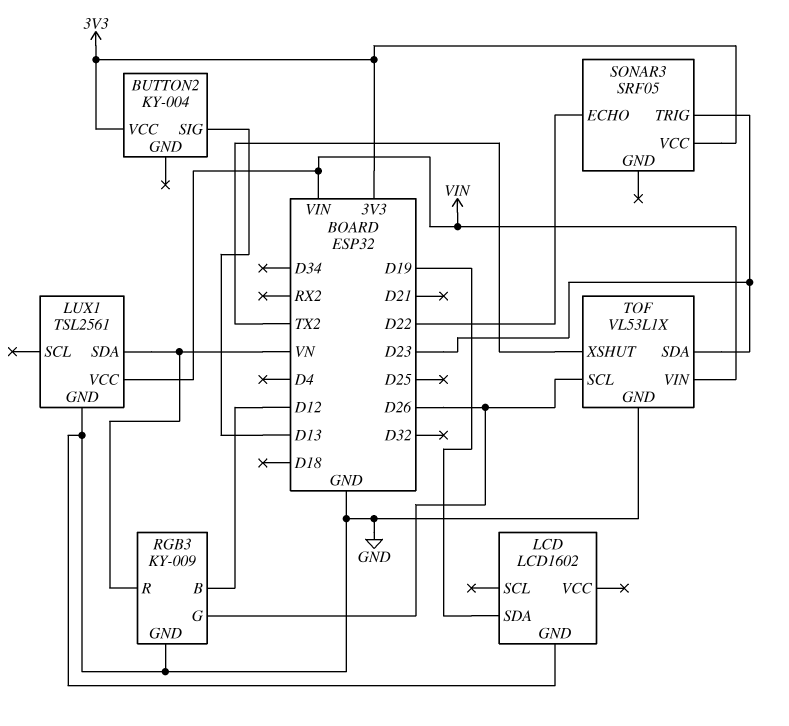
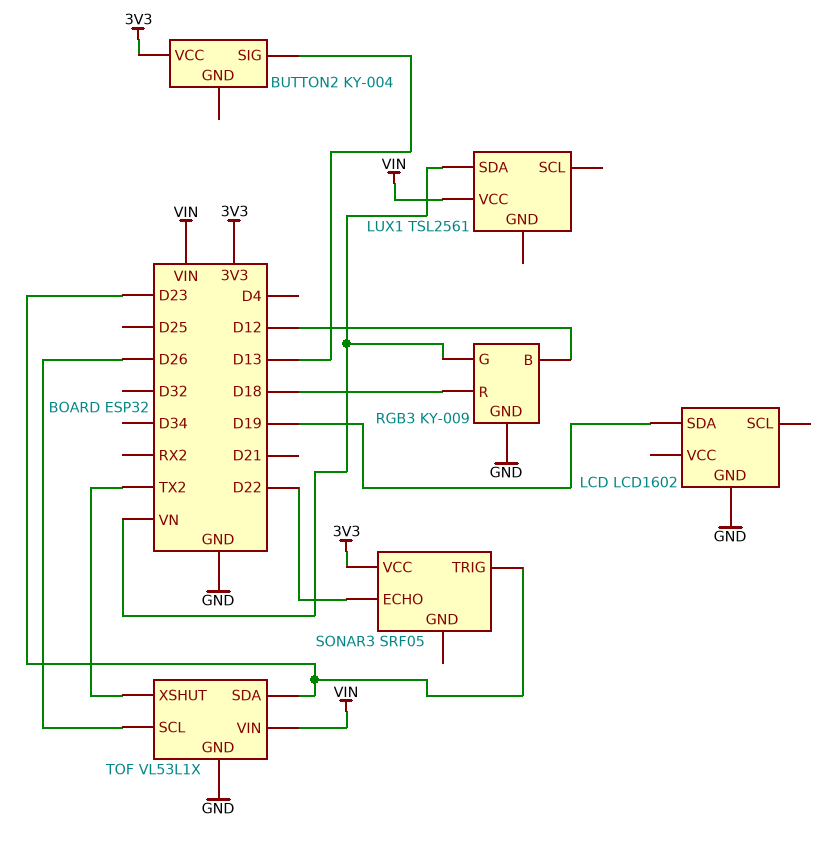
LUX1 pin GND: GND -> none
RGB3 pin G: D26 -> VN
RGB3 pin R: VN -> D18

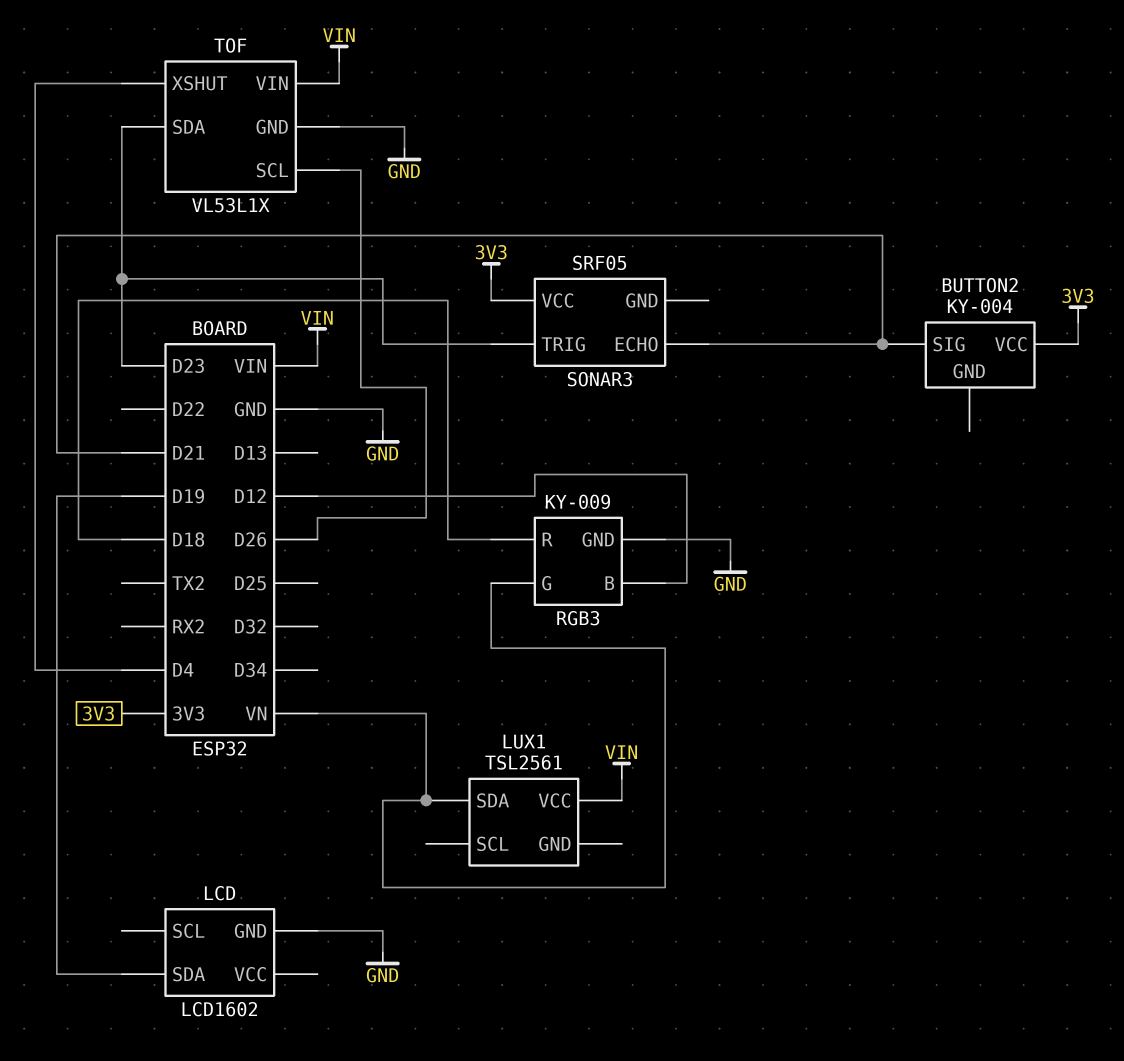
BUTTON2 pin SIG: D13 -> D21
SONAR3 pin ECHO: D22 -> D21
TOF pin XSHUT: TX2 -> D4

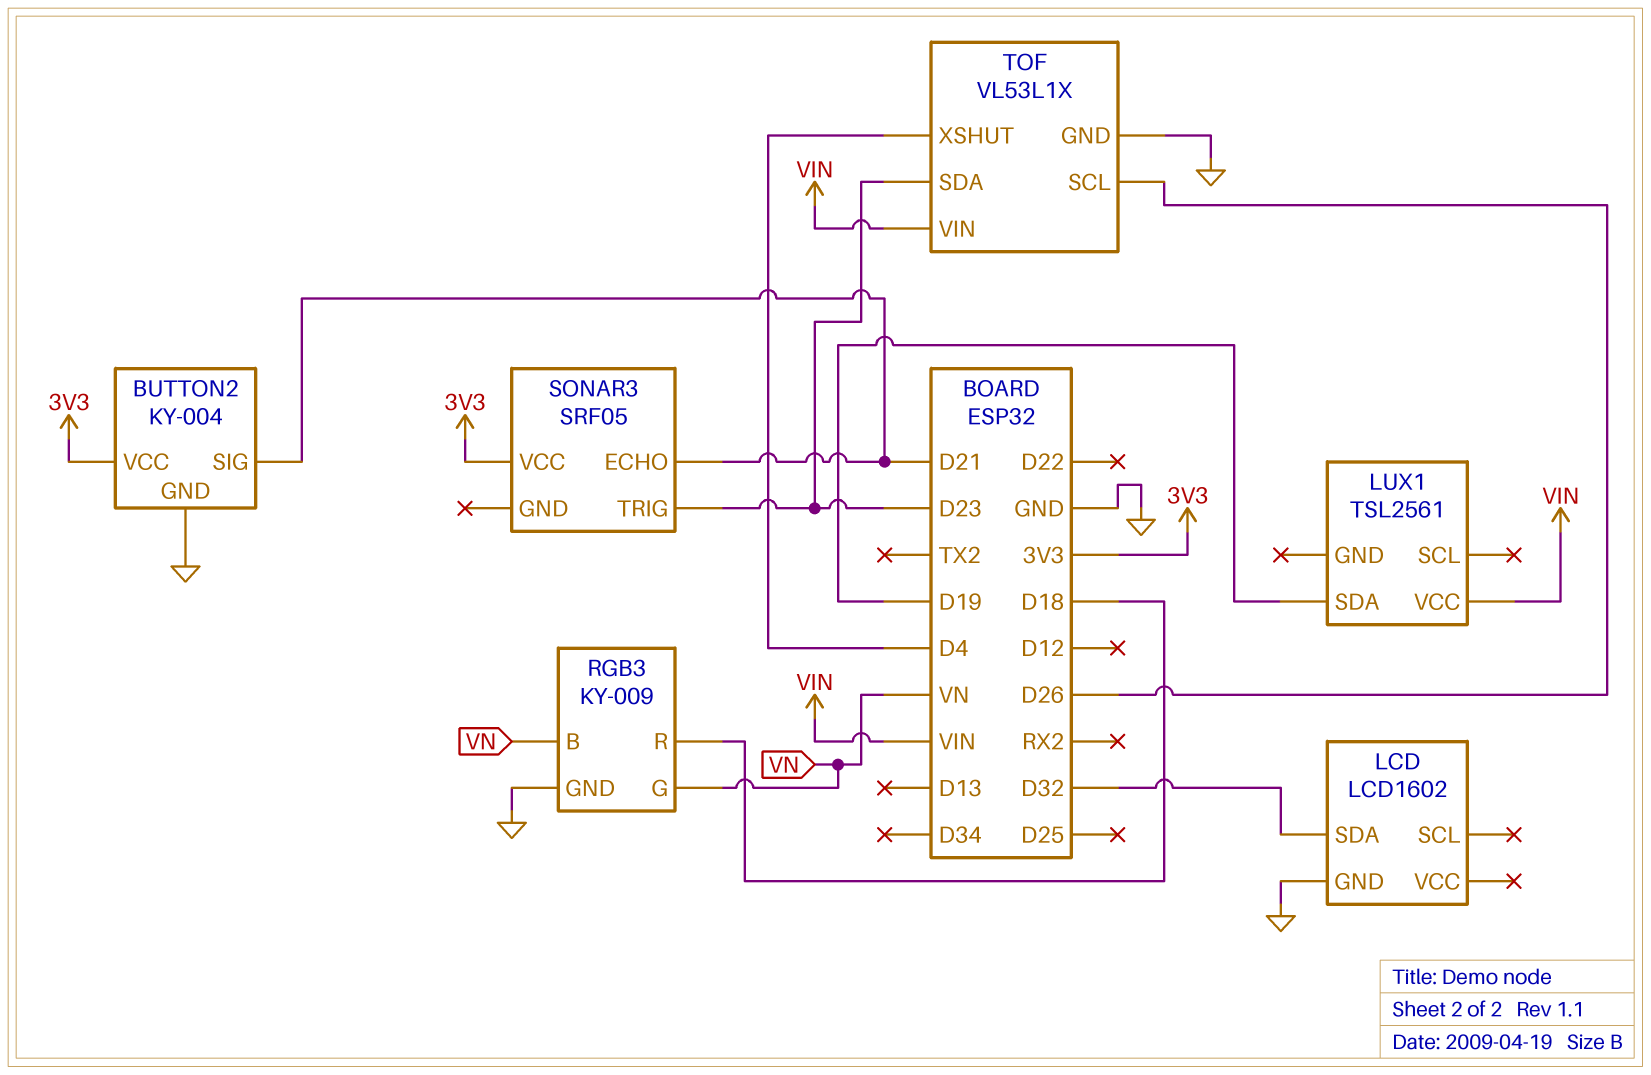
BUTTON2 pin GND: none -> GND
LCD pin SDA: D19 -> D32
LUX1 pin SDA: VN -> D19
RGB3 pin B: D12 -> VN

